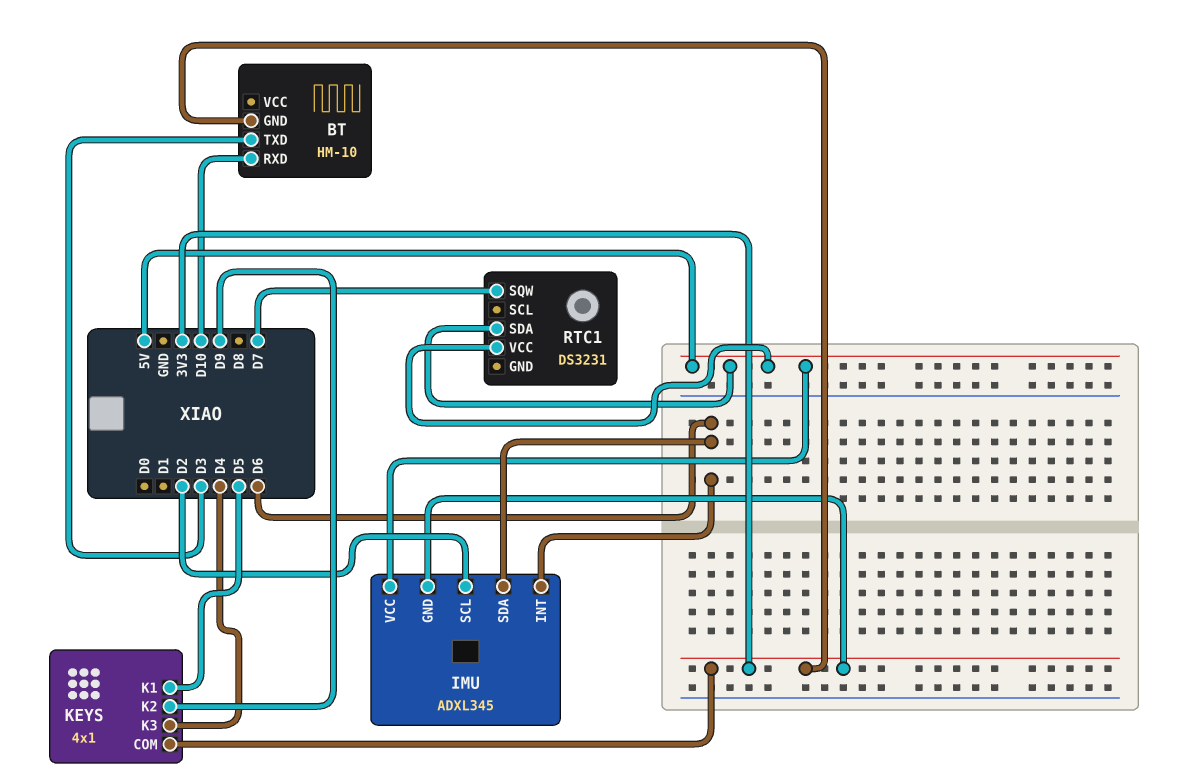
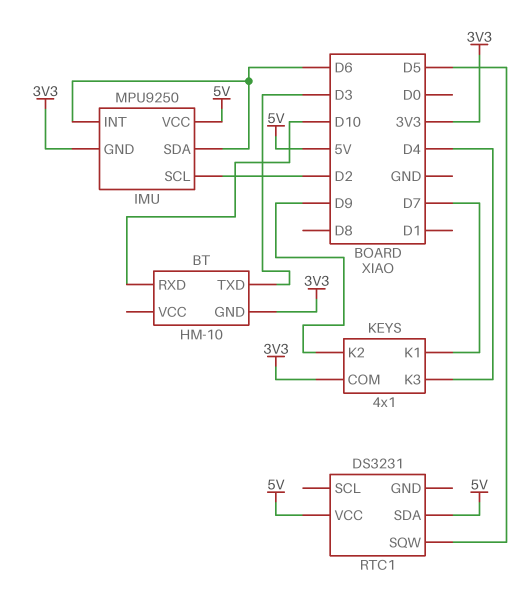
IMU: ADXL345 -> MPU9250
KEYS pin K1: D5 -> D7
RTC1 pin SQW: D7 -> D5

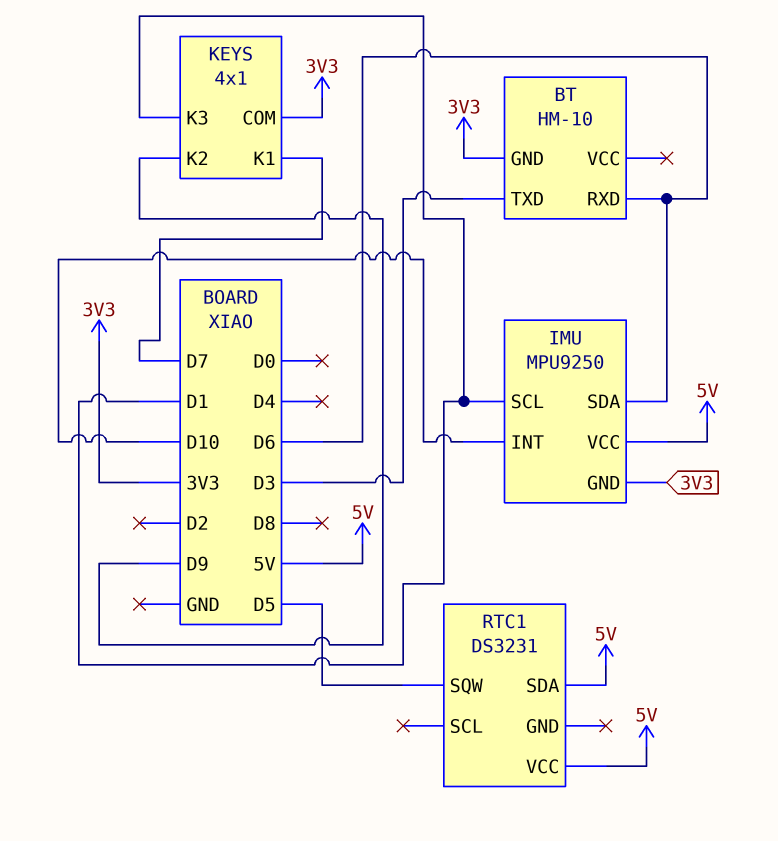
BT pin RXD: D10 -> D6
IMU pin INT: D6 -> D10
IMU pin SCL: D2 -> D1
KEYS pin K3: D4 -> D1

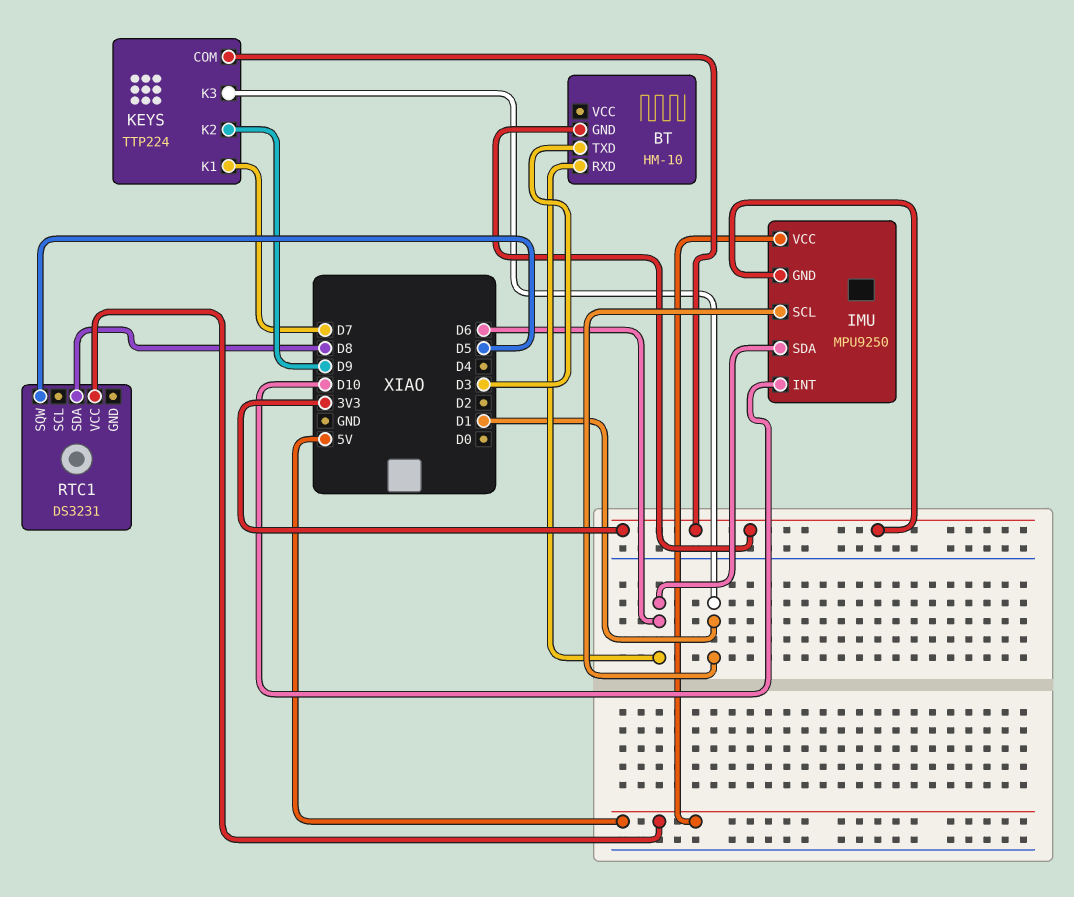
KEYS: 4x1 -> TTP224
RTC1 pin SDA: 5V -> D8

